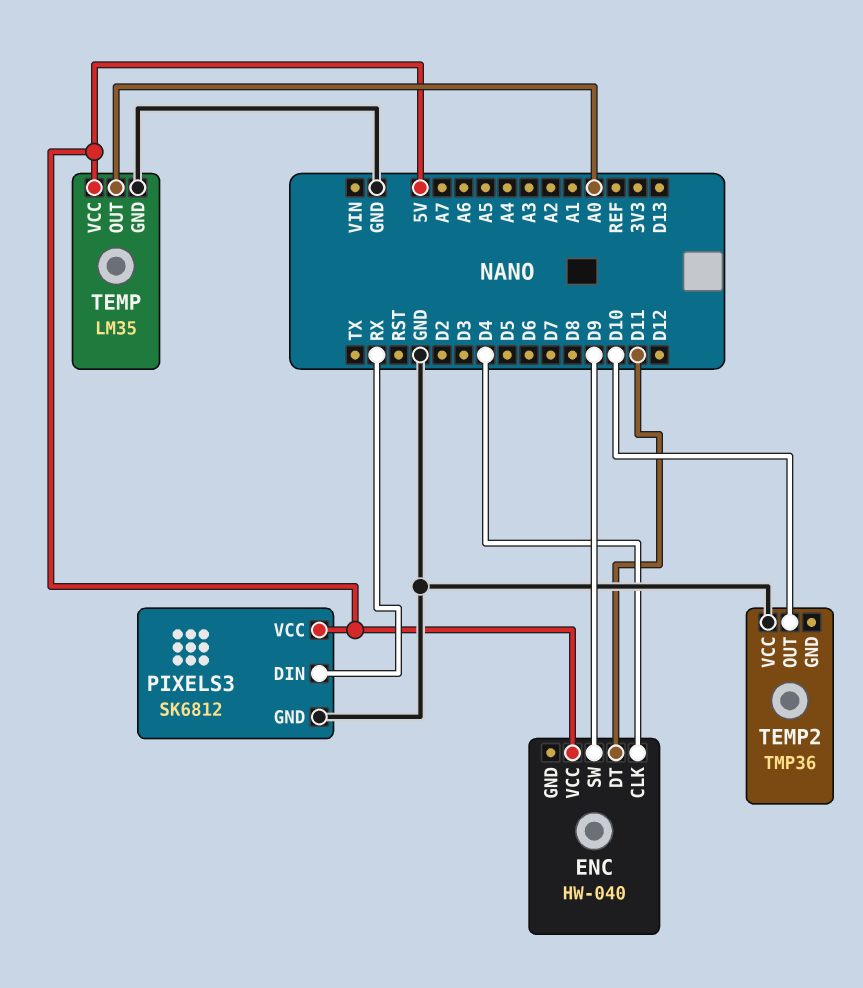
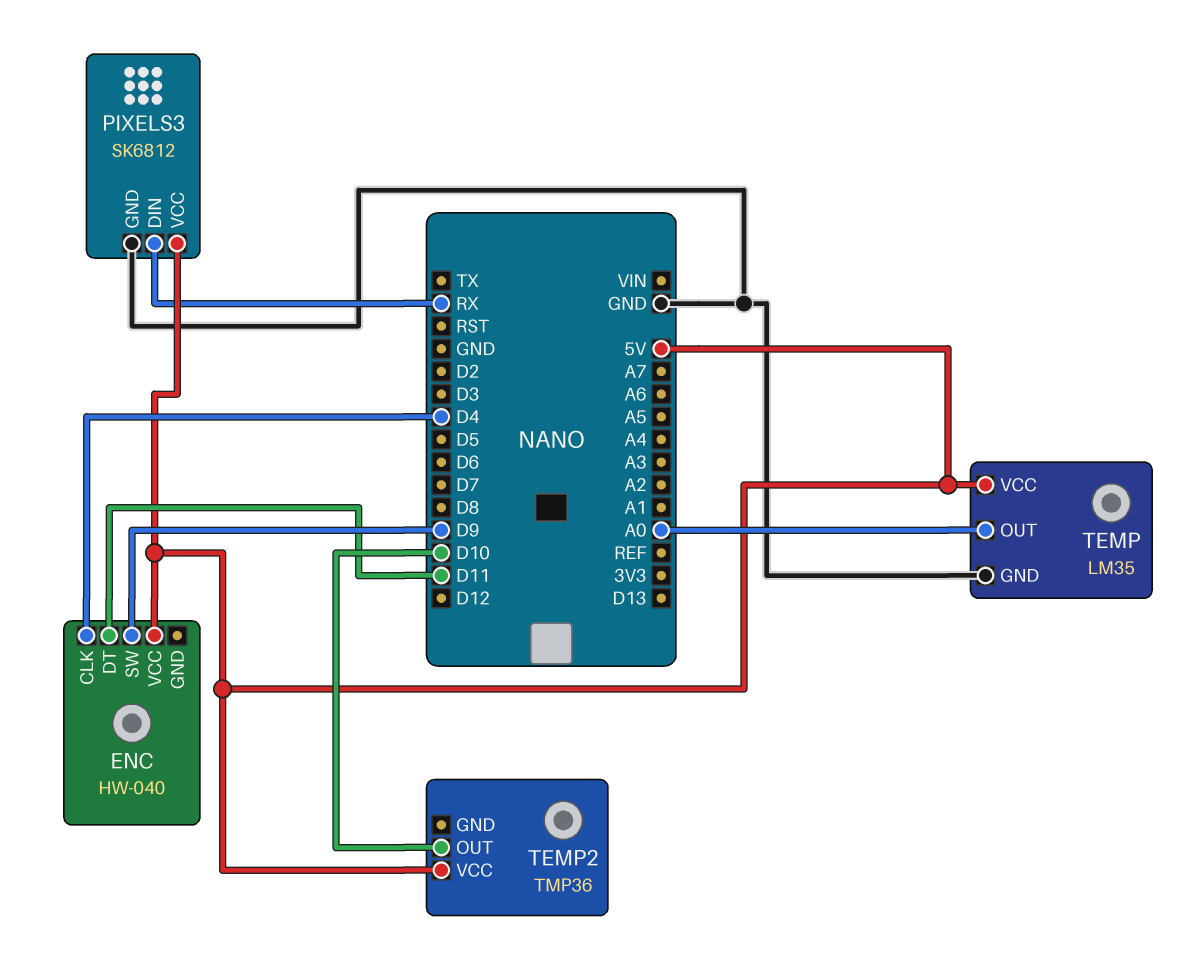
TEMP2 pin VCC: GND -> 5V

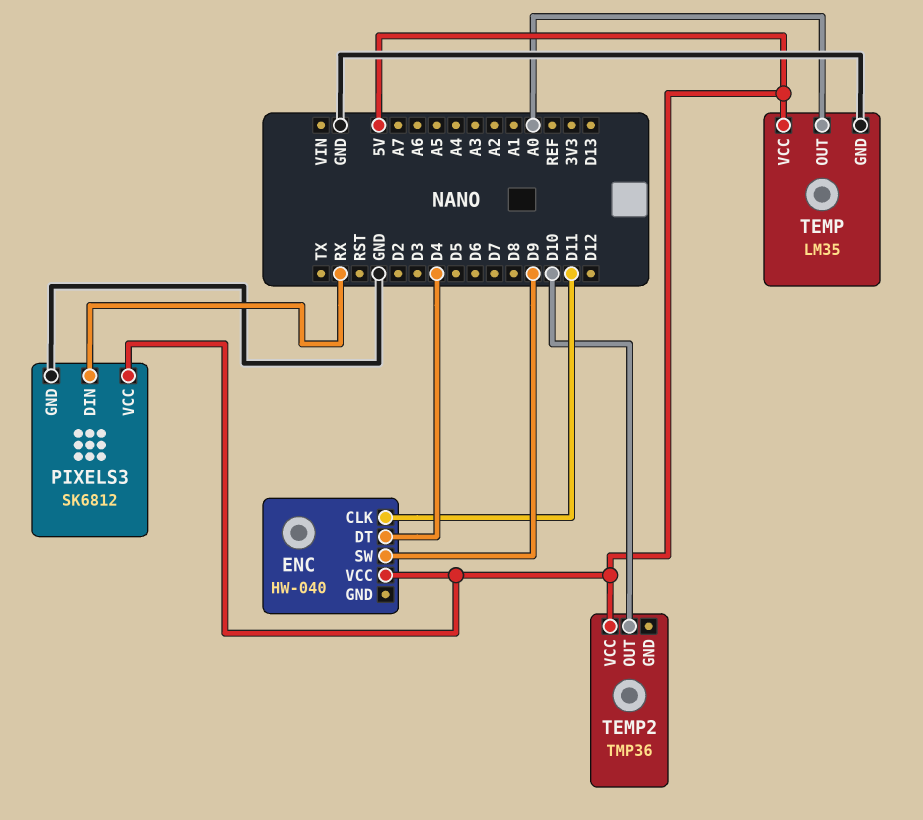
ENC pin CLK: D4 -> D11
ENC pin DT: D11 -> D4

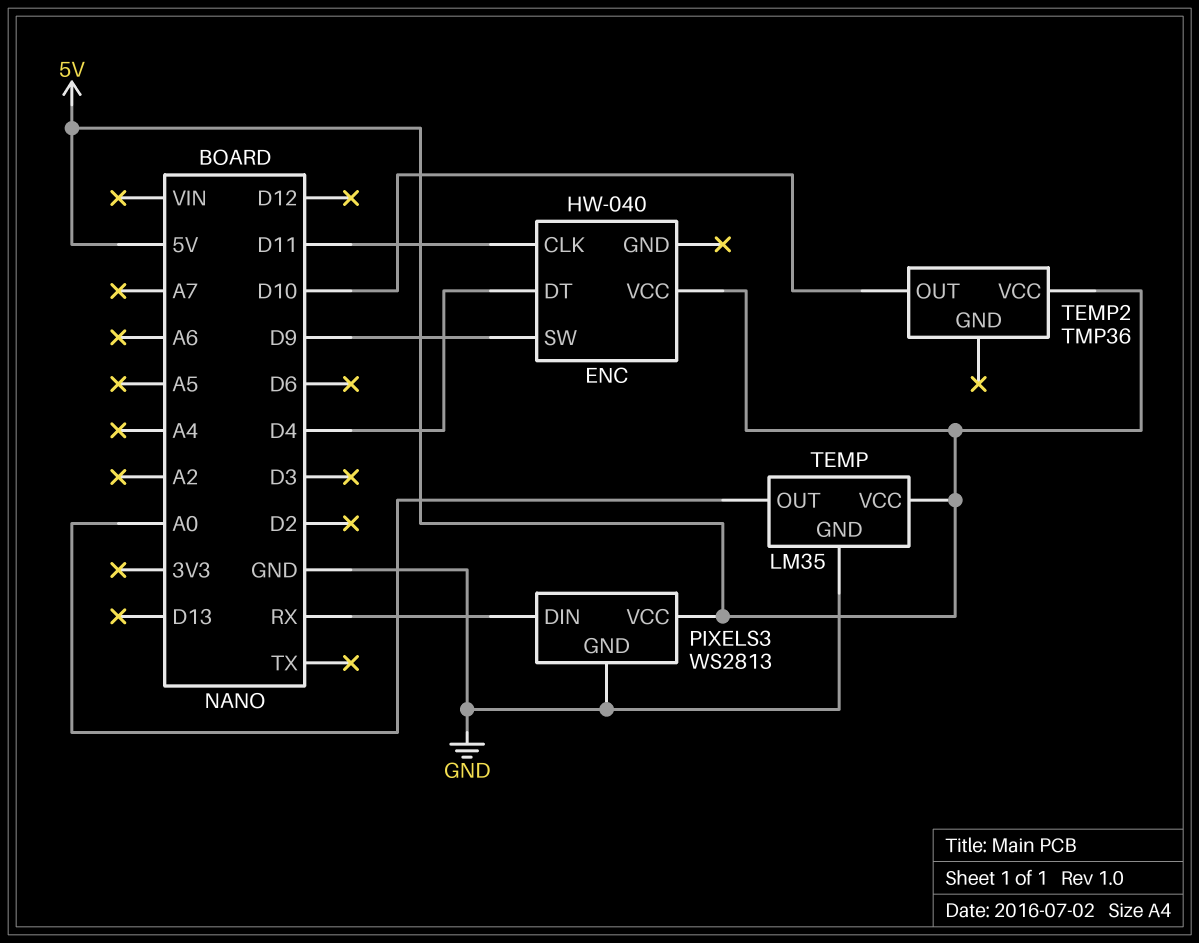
PIXELS3: SK6812 -> WS2813

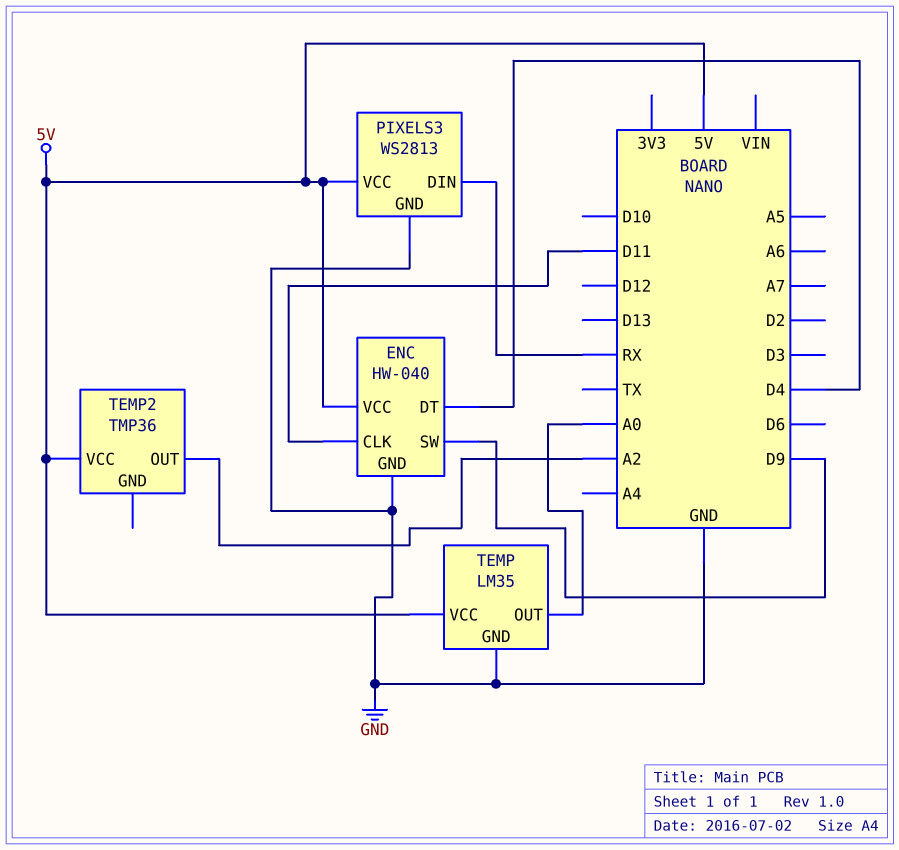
ENC pin GND: none -> GND
TEMP2 pin OUT: D10 -> A2

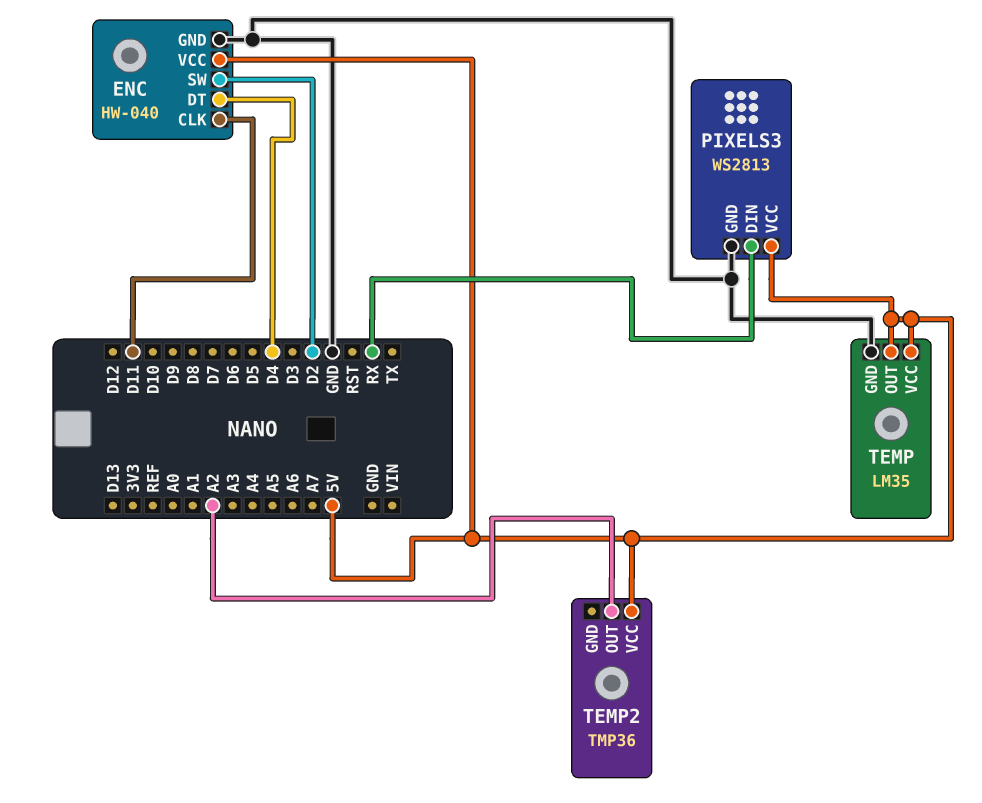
ENC pin SW: D9 -> D2
TEMP pin OUT: A0 -> 5V

